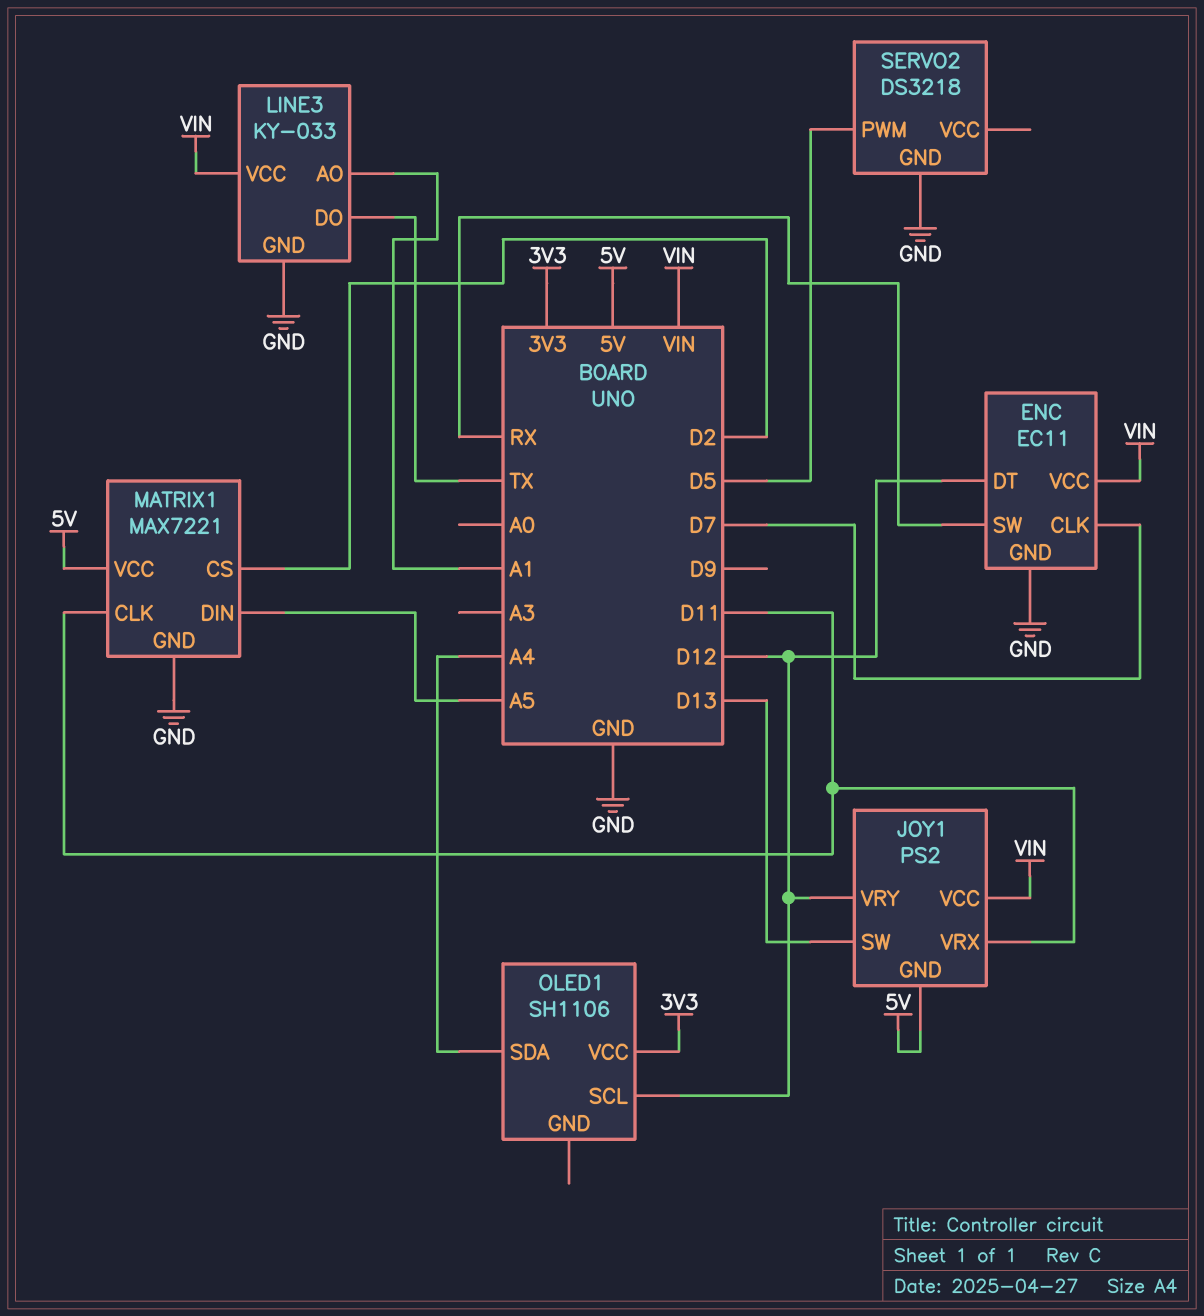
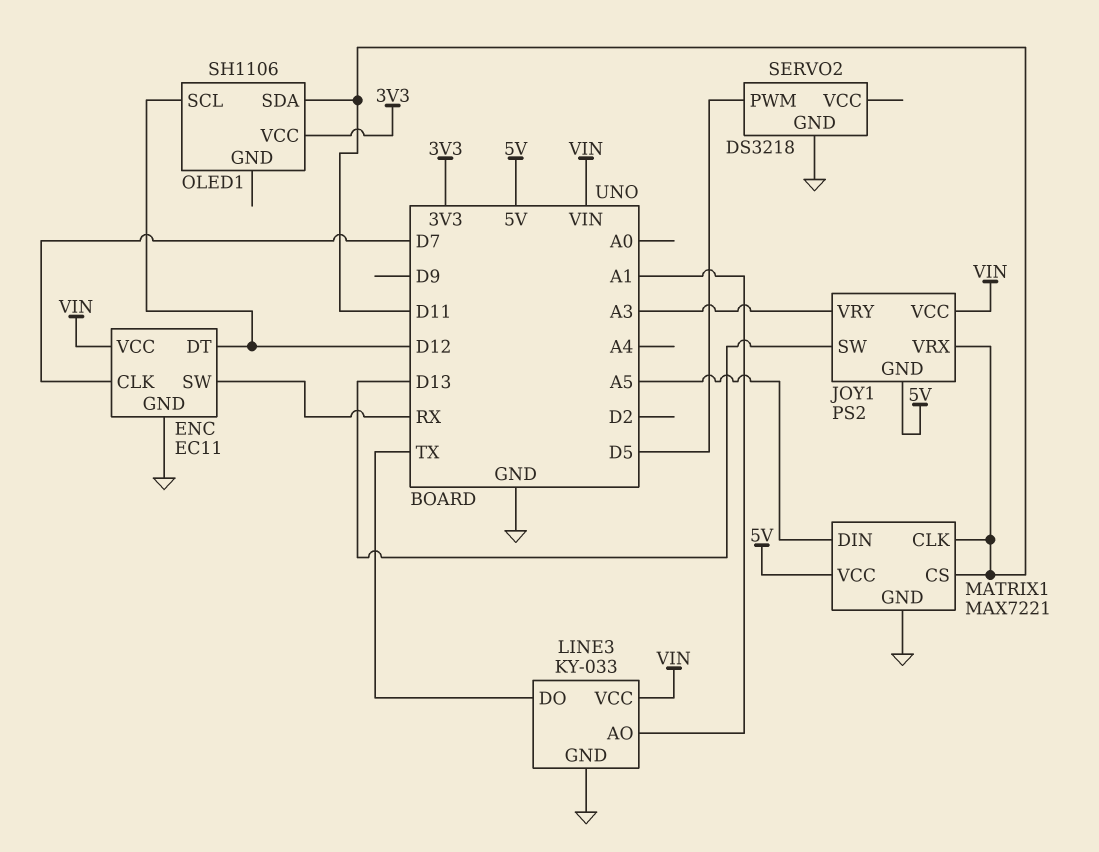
JOY1 pin VRY: D12 -> A3
MATRIX1 pin CS: D2 -> D11
OLED1 pin SDA: A4 -> D11

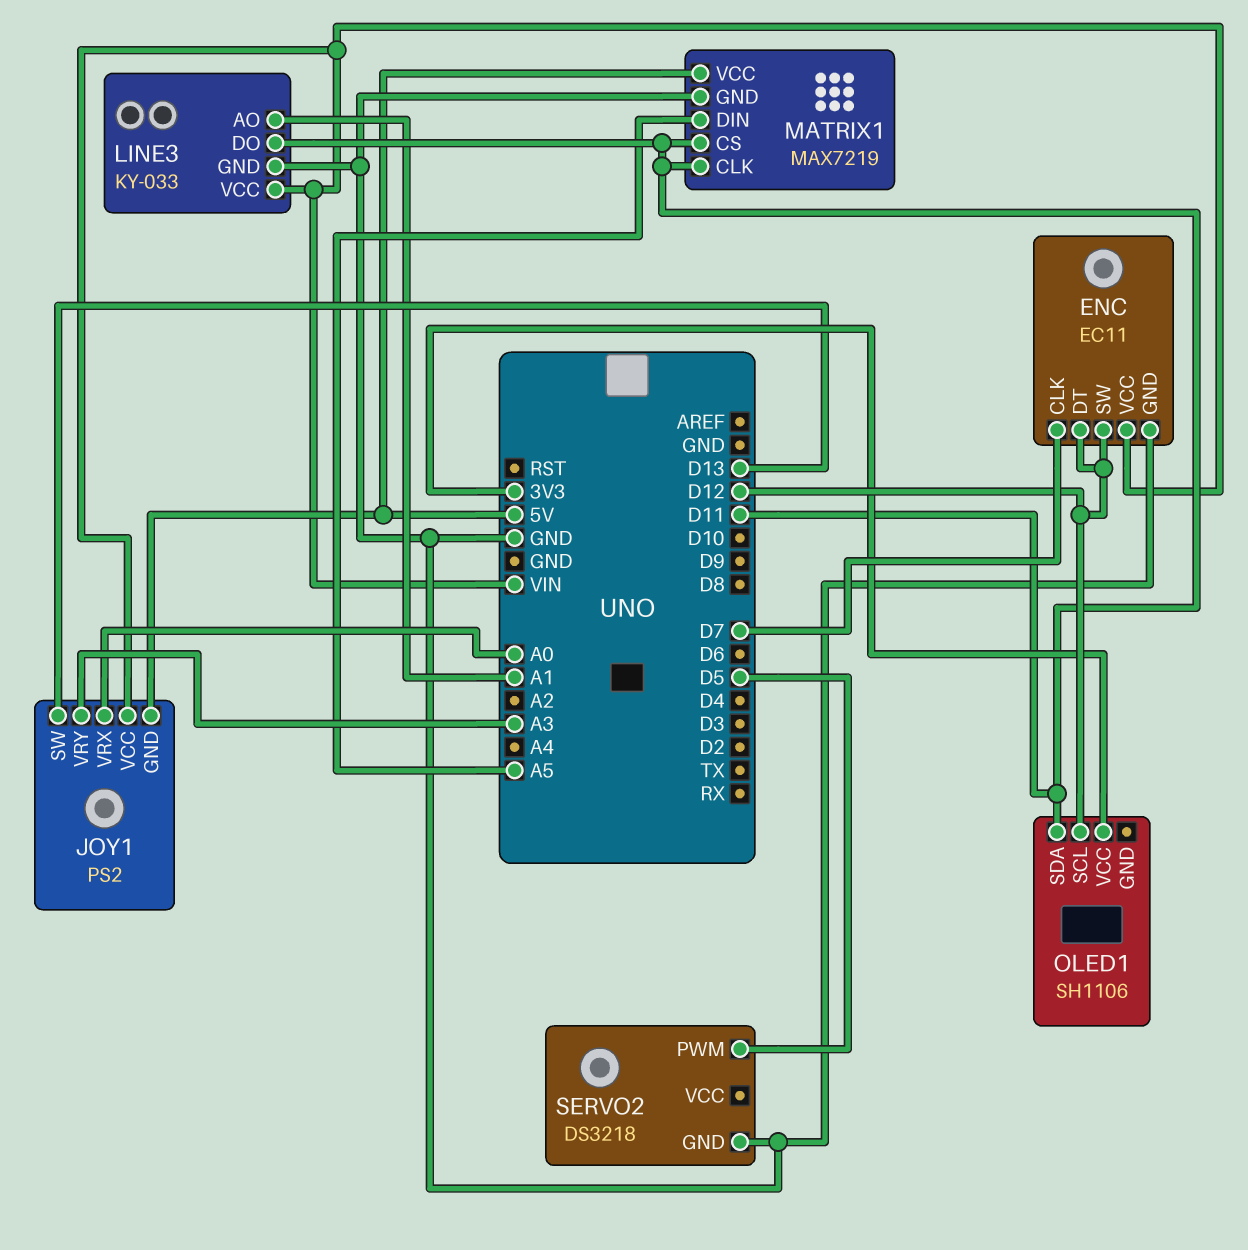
ENC pin SW: RX -> D12
JOY1 pin VRX: D11 -> A0
LINE3 pin DO: TX -> D11
MATRIX1: MAX7221 -> MAX7219

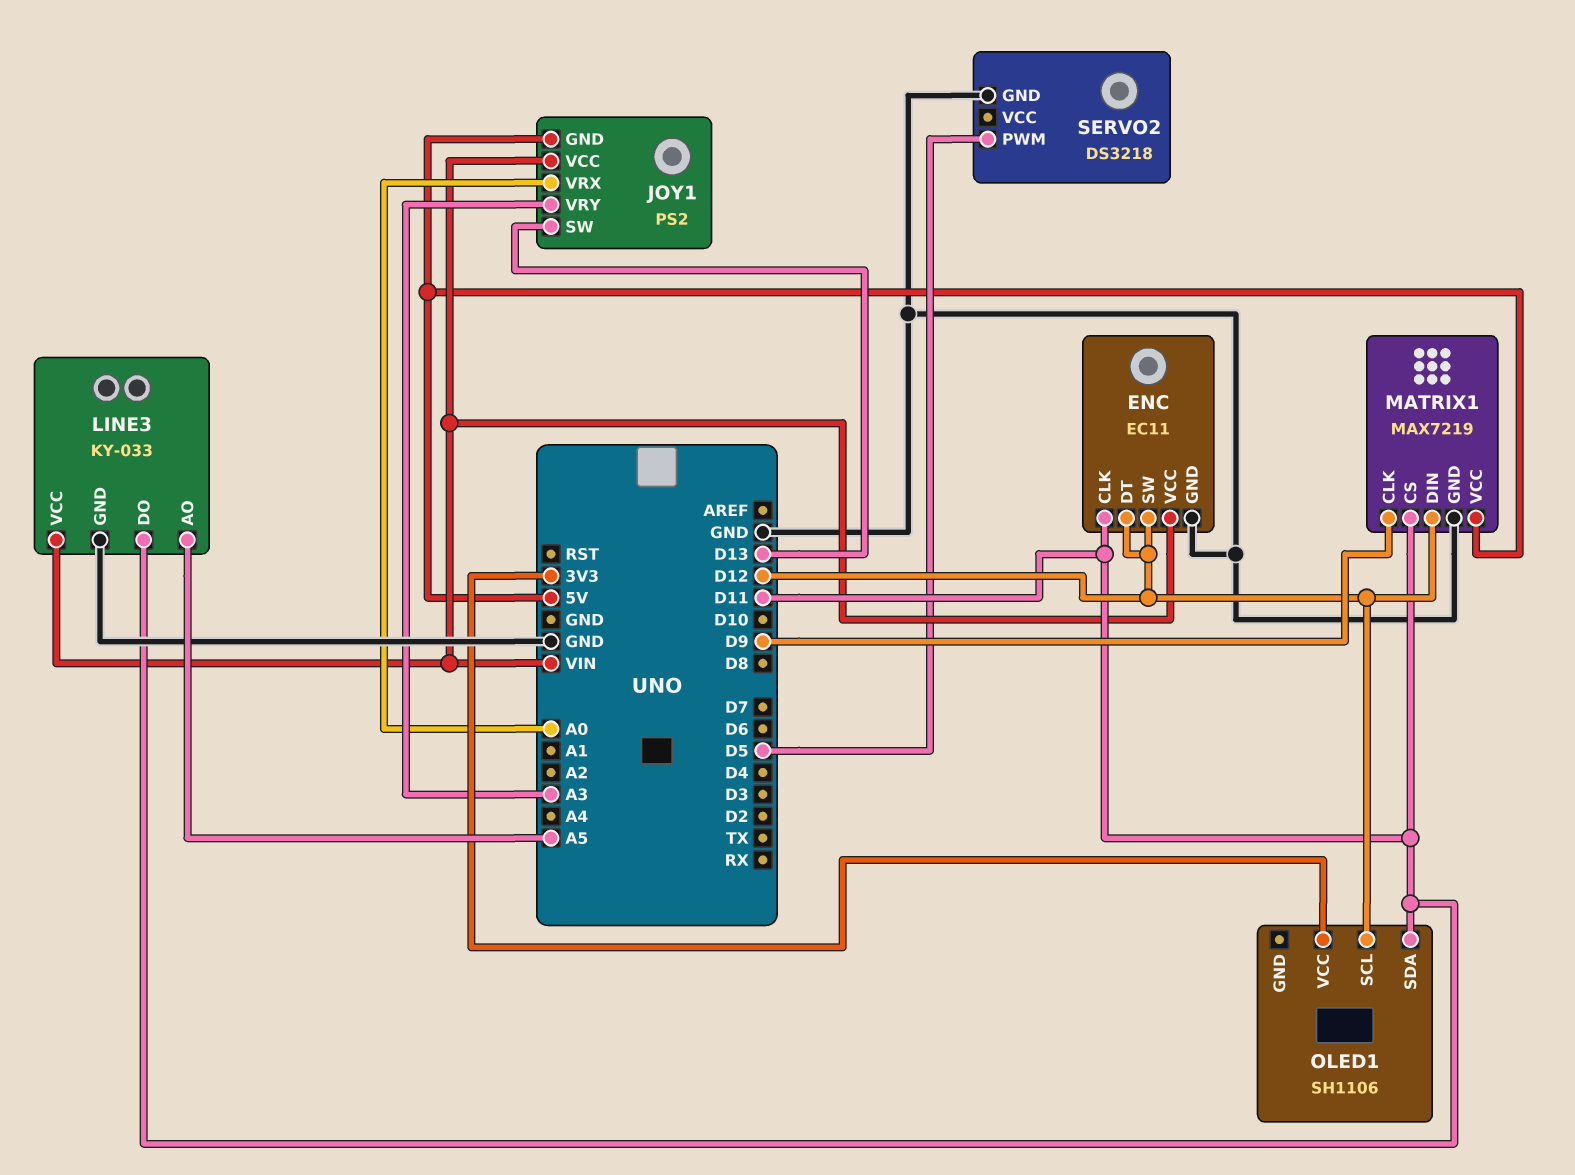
ENC pin CLK: D7 -> D11
LINE3 pin AO: A1 -> A5
MATRIX1 pin CLK: D11 -> D9
MATRIX1 pin DIN: A5 -> D12

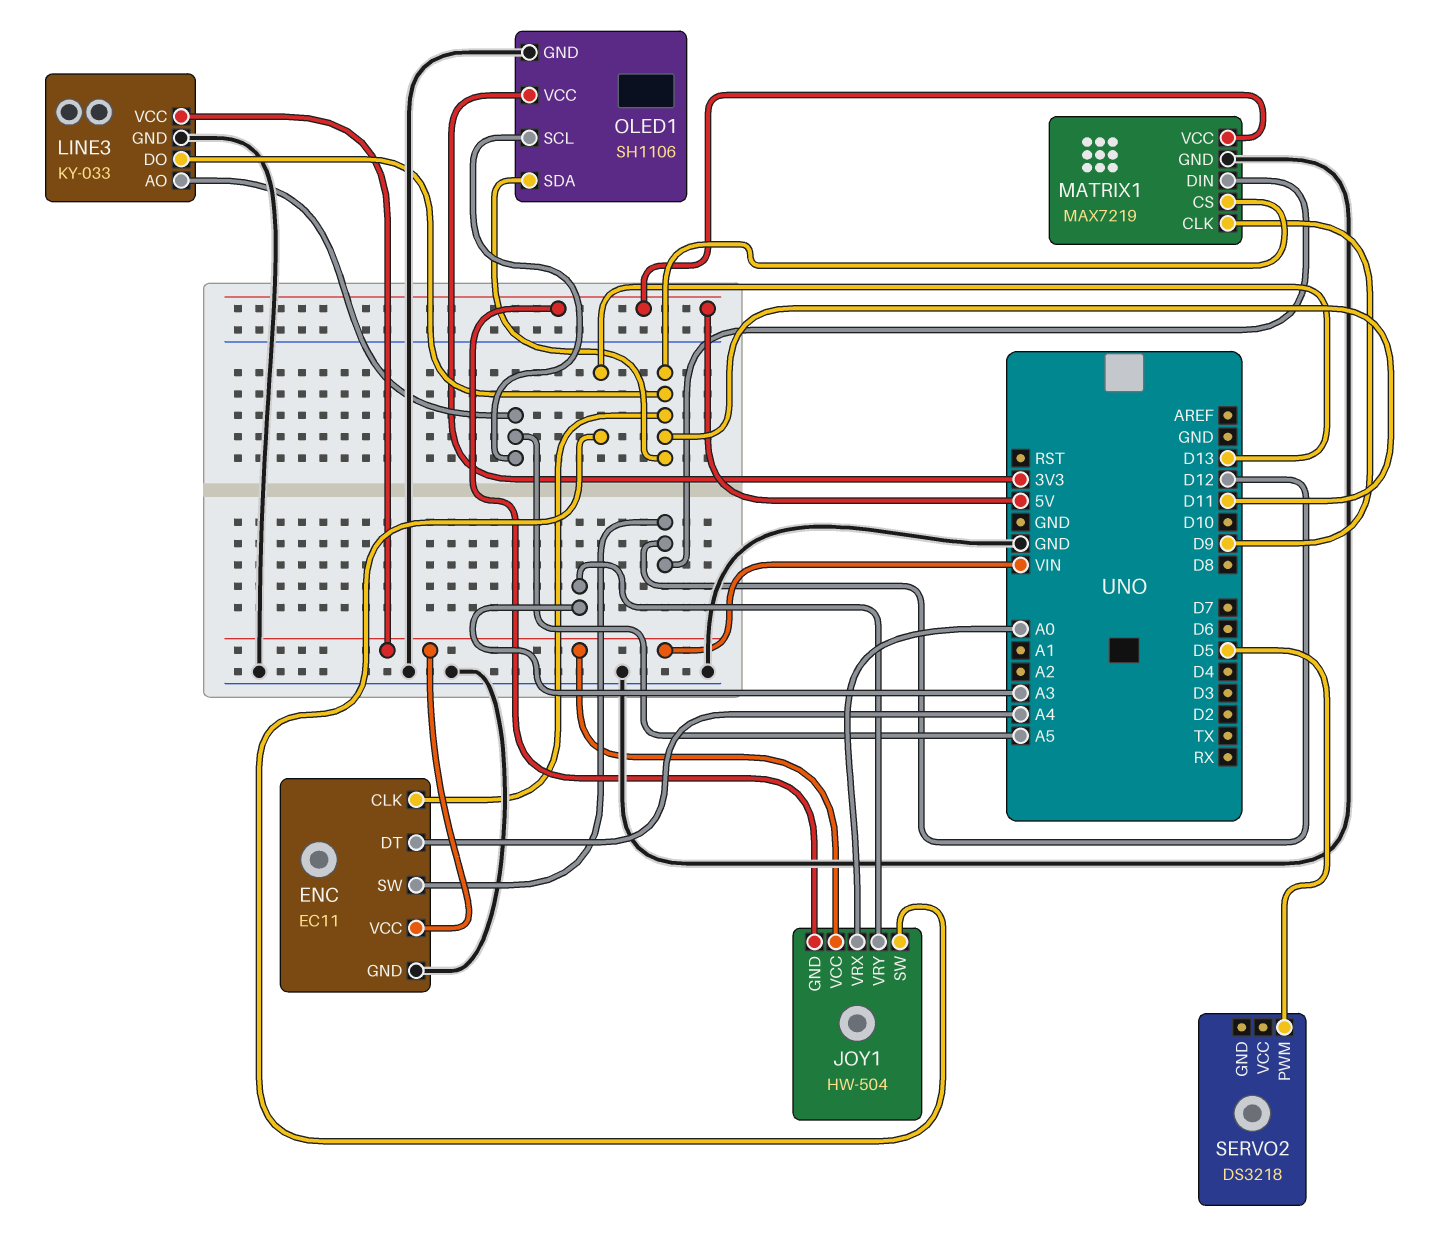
ENC pin DT: D12 -> A4
JOY1: PS2 -> HW-504
OLED1 pin GND: none -> GND
OLED1 pin SCL: D12 -> A5
SERVO2 pin GND: GND -> none

